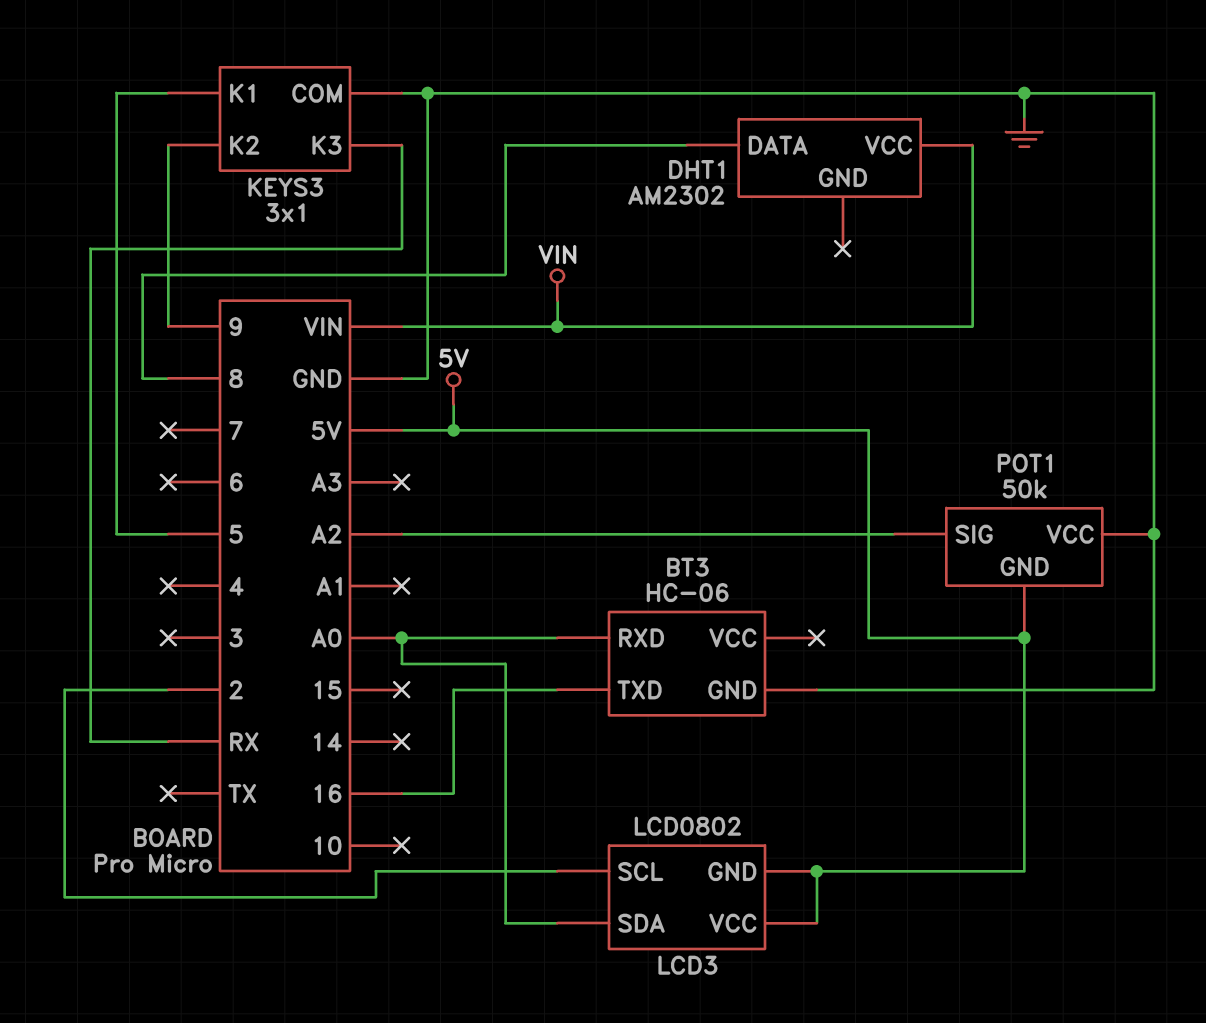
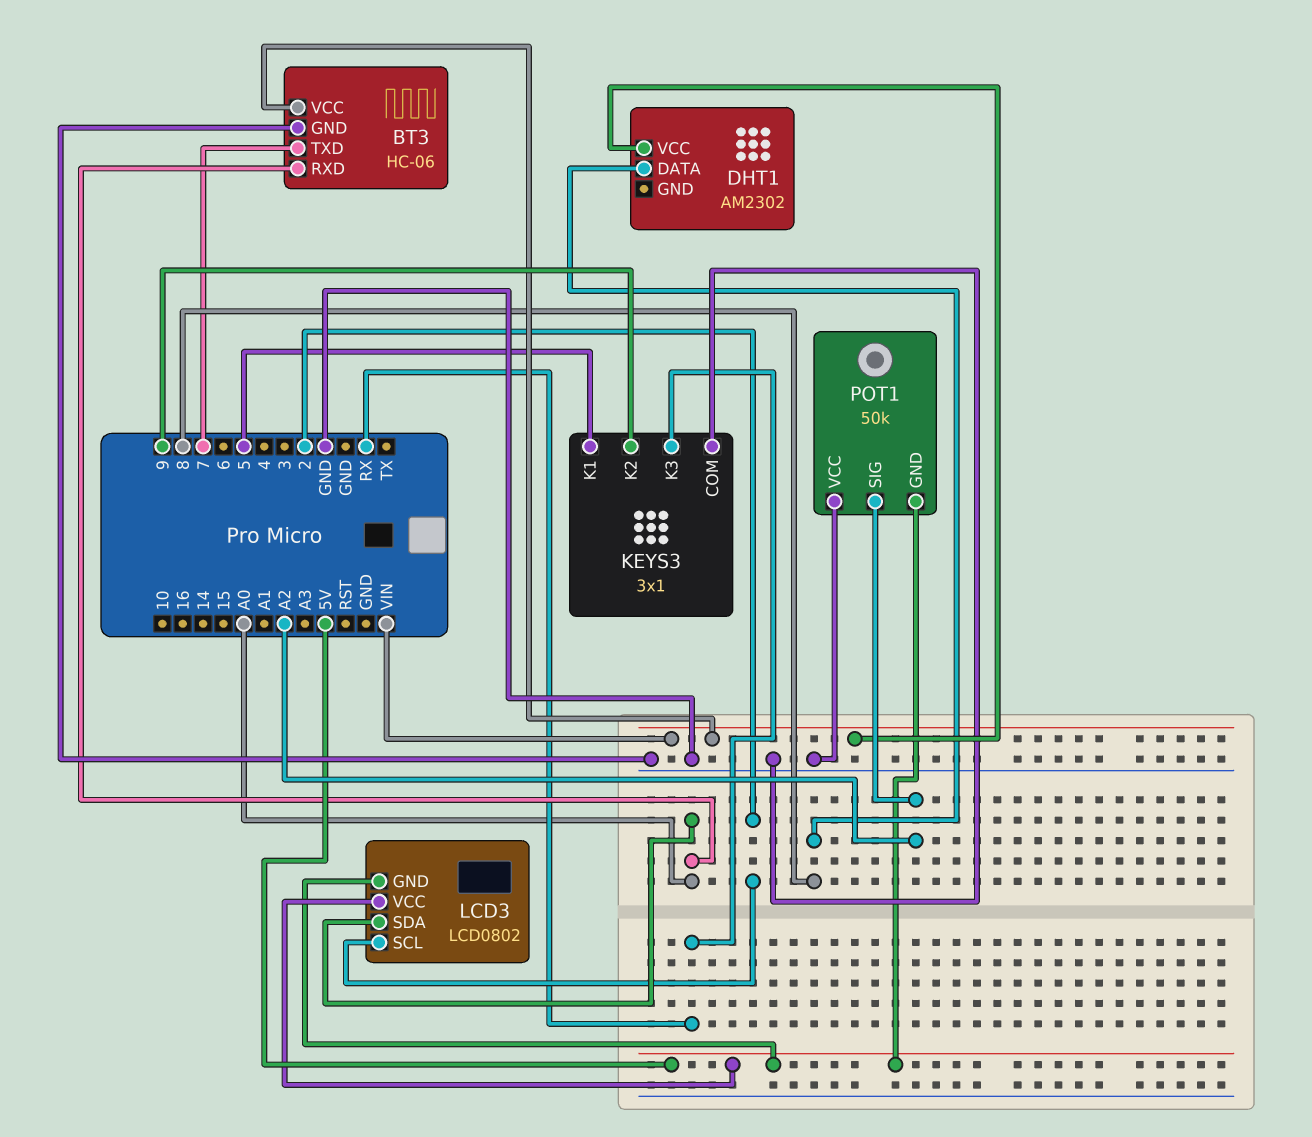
BT3 pin TXD: 16 -> 7
BT3 pin VCC: none -> VIN

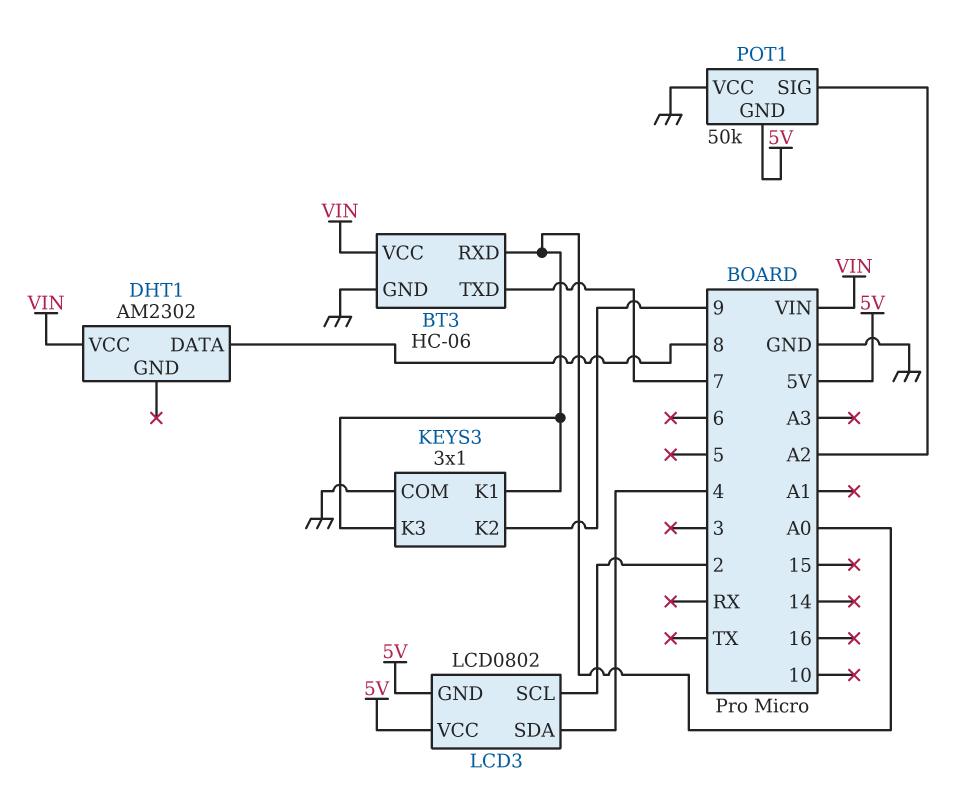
KEYS3 pin K1: 5 -> A0
KEYS3 pin K3: RX -> A0
LCD3 pin SDA: A0 -> 4

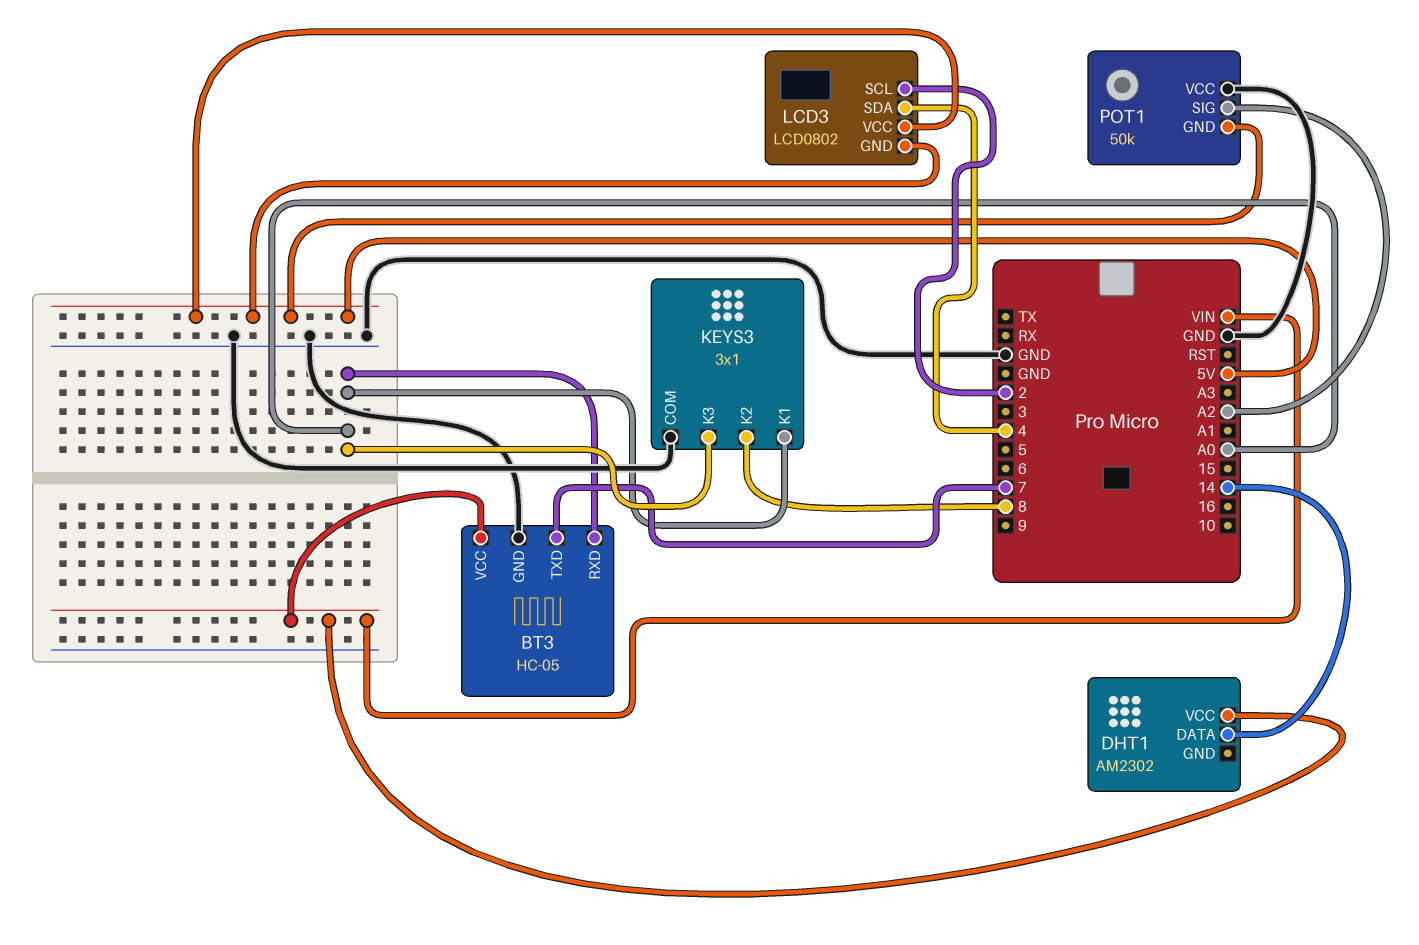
BT3: HC-06 -> HC-05
DHT1 pin DATA: 8 -> 14
KEYS3 pin K2: 9 -> 8

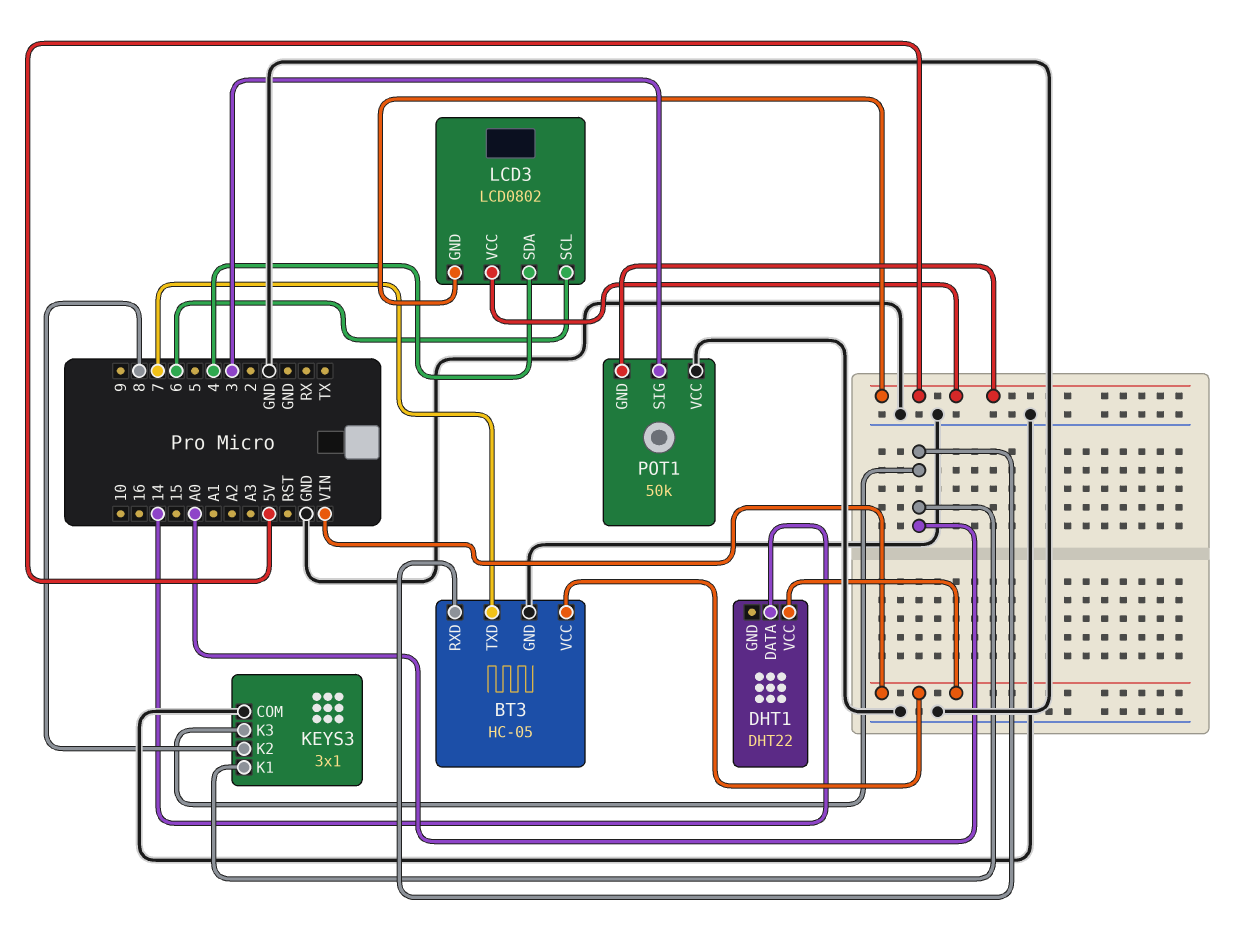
DHT1: AM2302 -> DHT22
LCD3 pin SCL: 2 -> 6
POT1 pin SIG: A2 -> 3

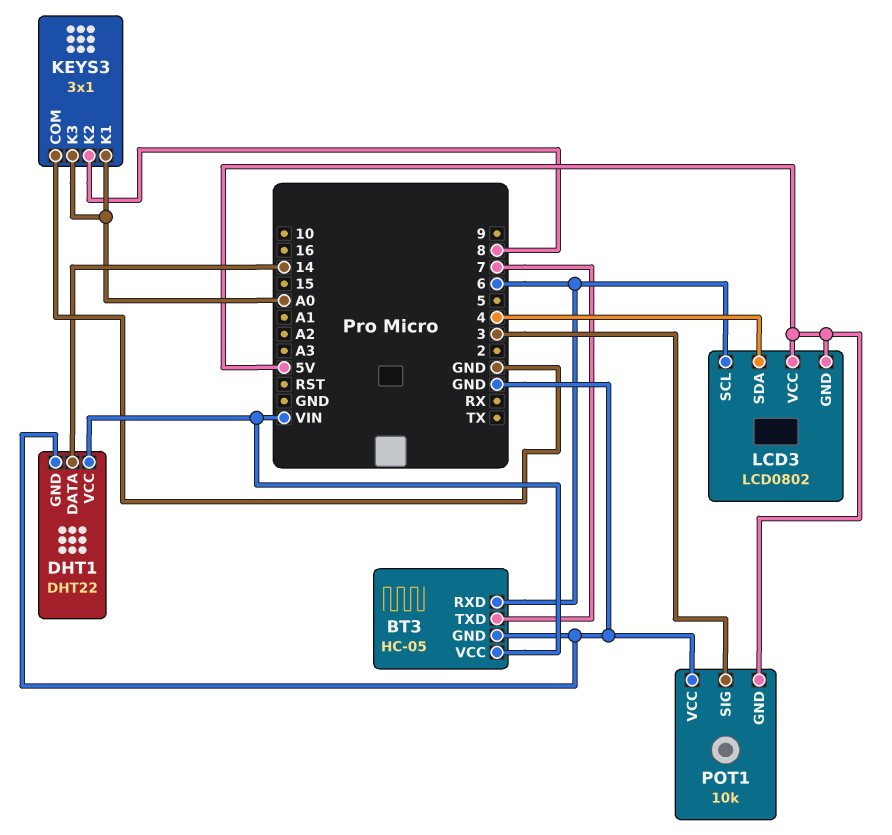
BT3 pin RXD: A0 -> 6
DHT1 pin GND: none -> GND
POT1: 50k -> 10k

